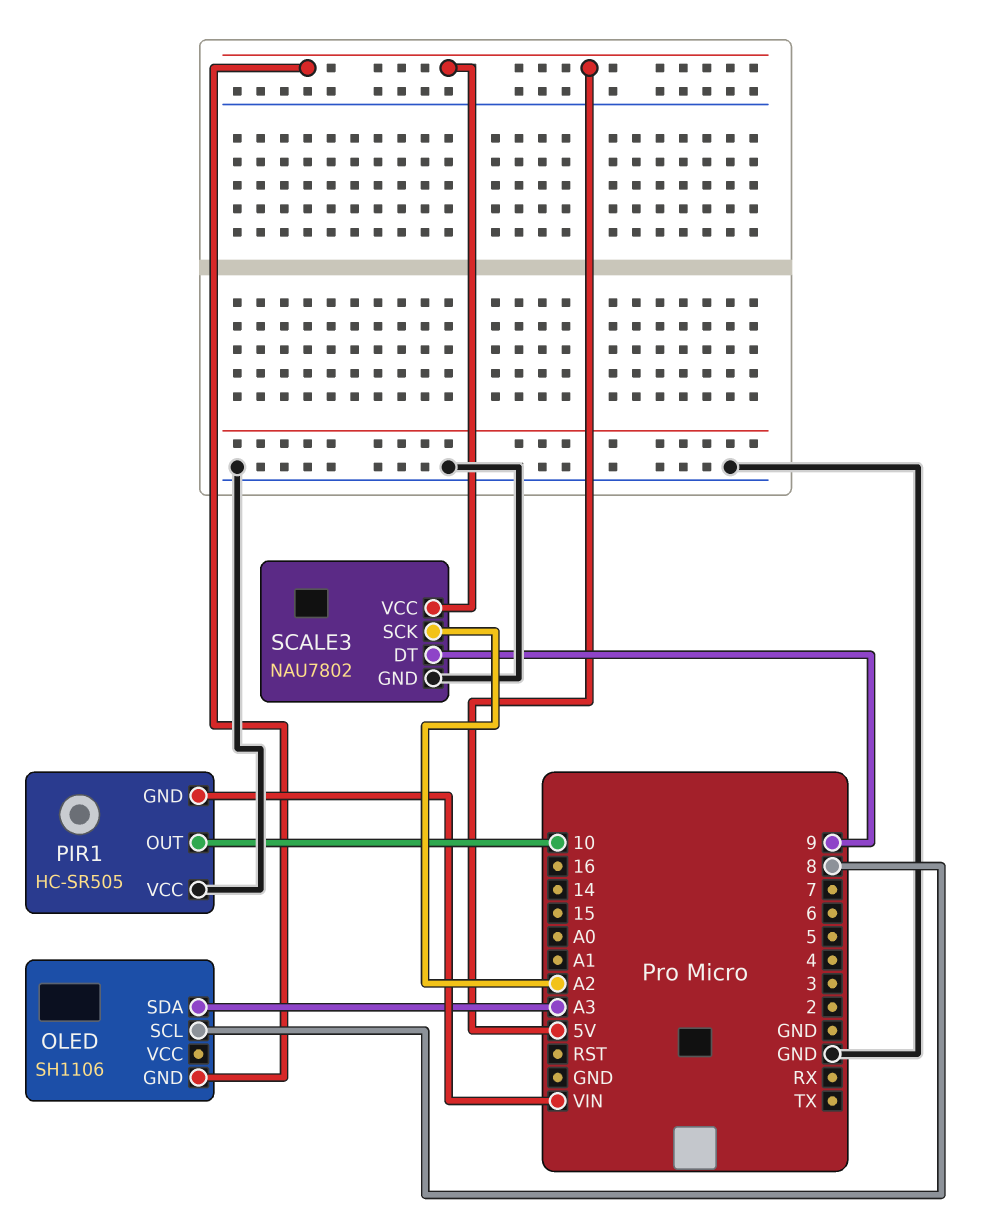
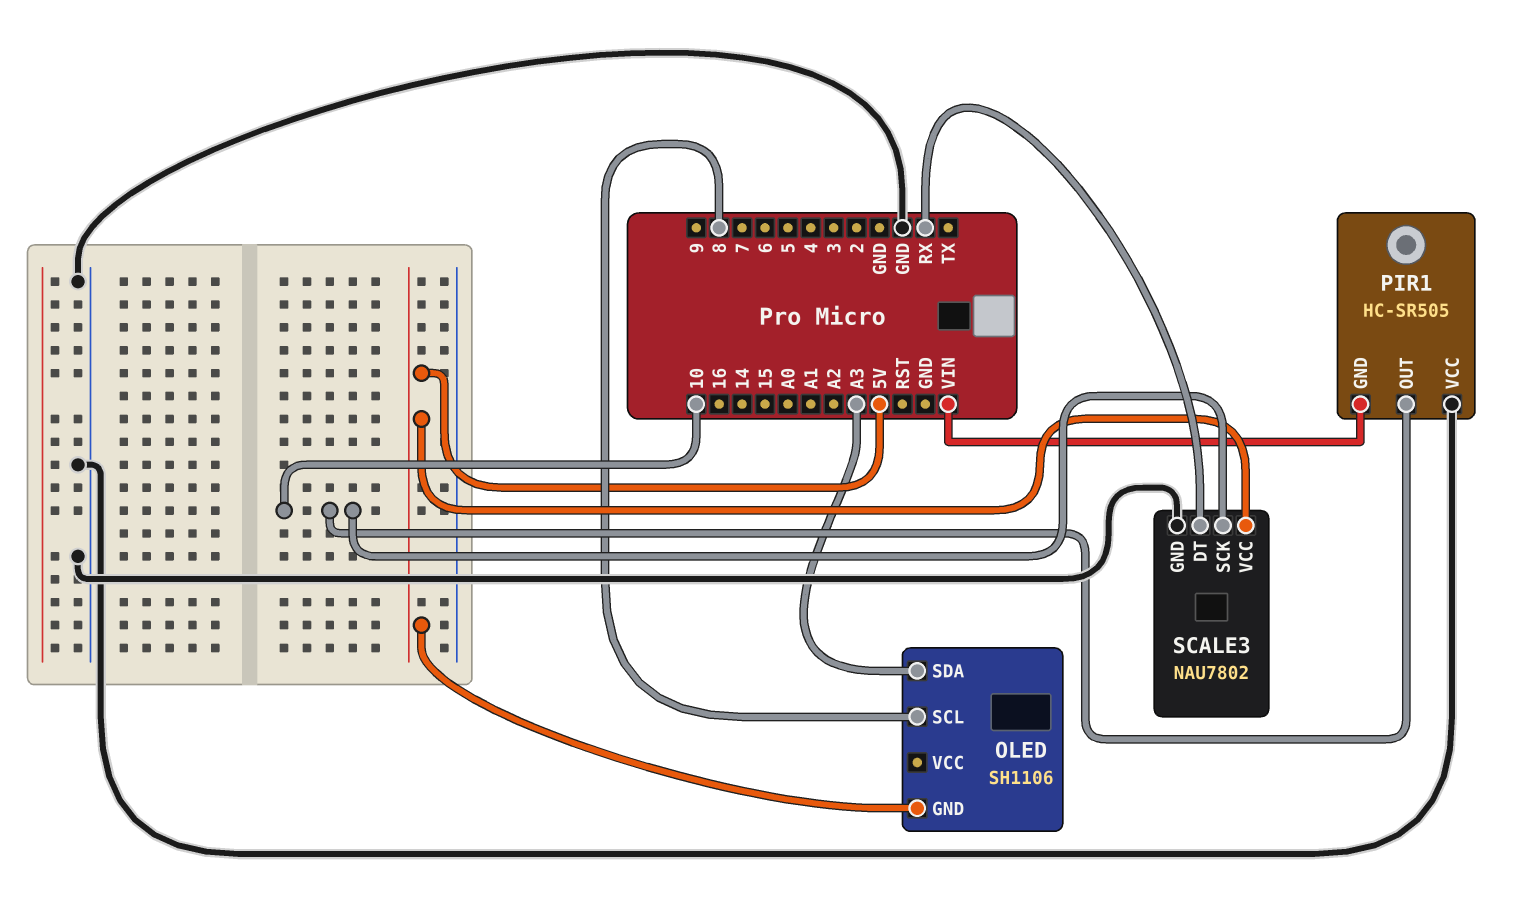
SCALE3 pin DT: 9 -> RX
SCALE3 pin SCK: A2 -> 10

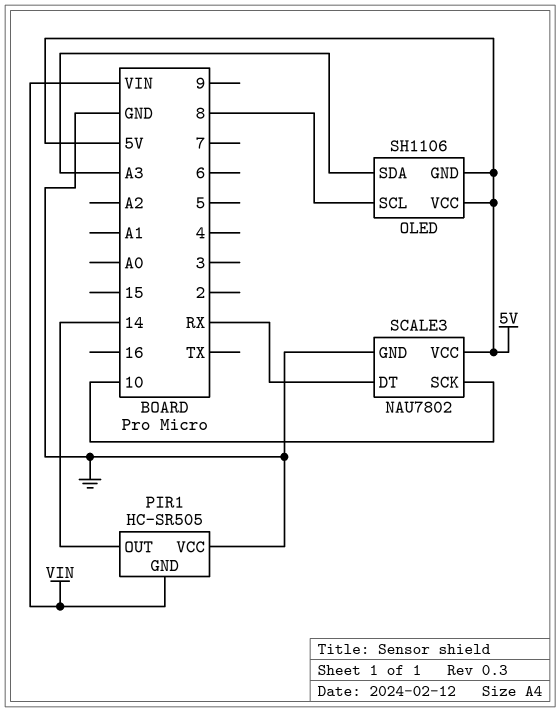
OLED pin VCC: none -> 5V
PIR1 pin OUT: 10 -> 14

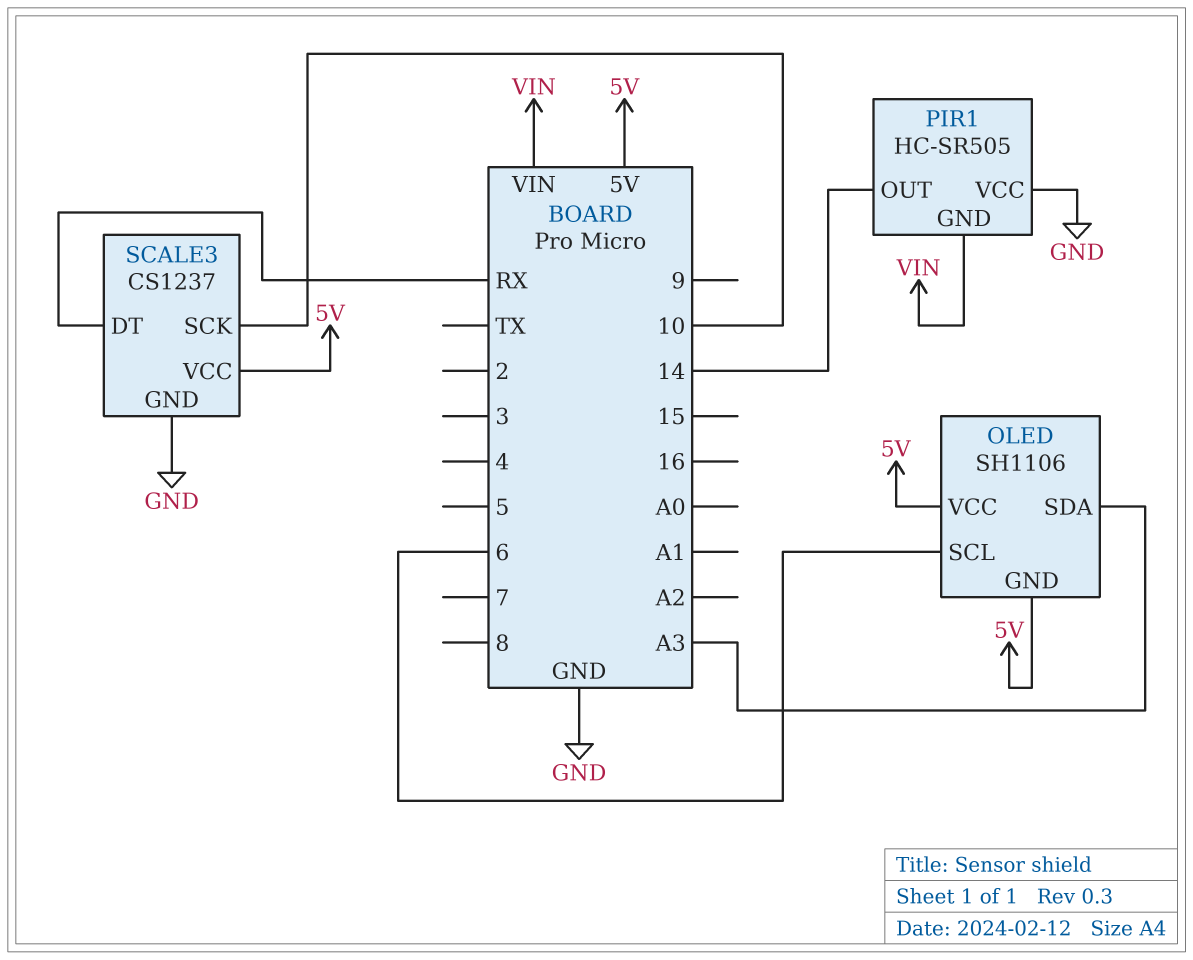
OLED pin SCL: 8 -> 6
SCALE3: NAU7802 -> CS1237

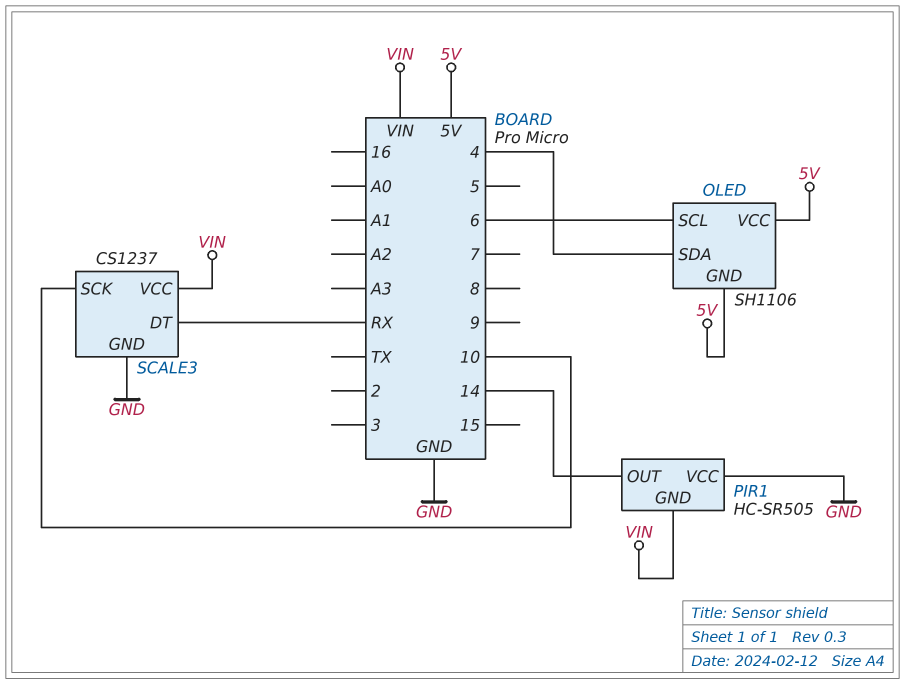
OLED pin SDA: A3 -> 4
SCALE3 pin VCC: 5V -> VIN

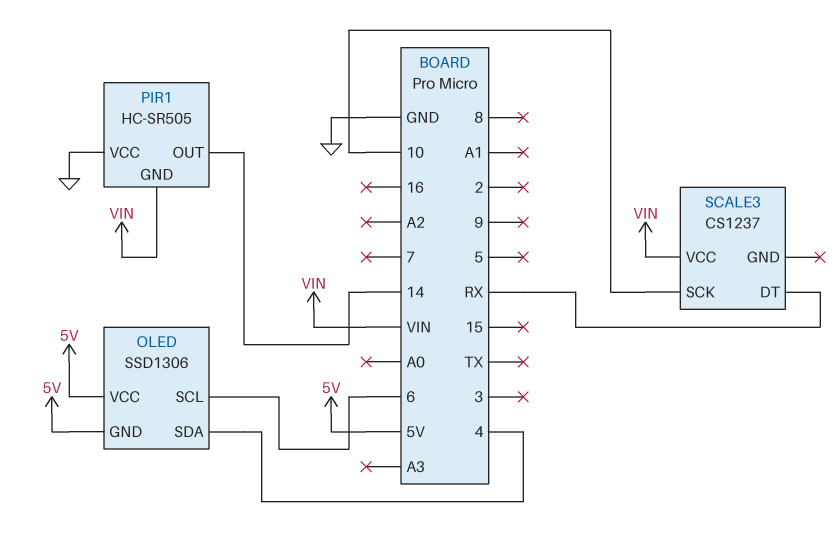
OLED: SH1106 -> SSD1306
SCALE3 pin GND: GND -> none

